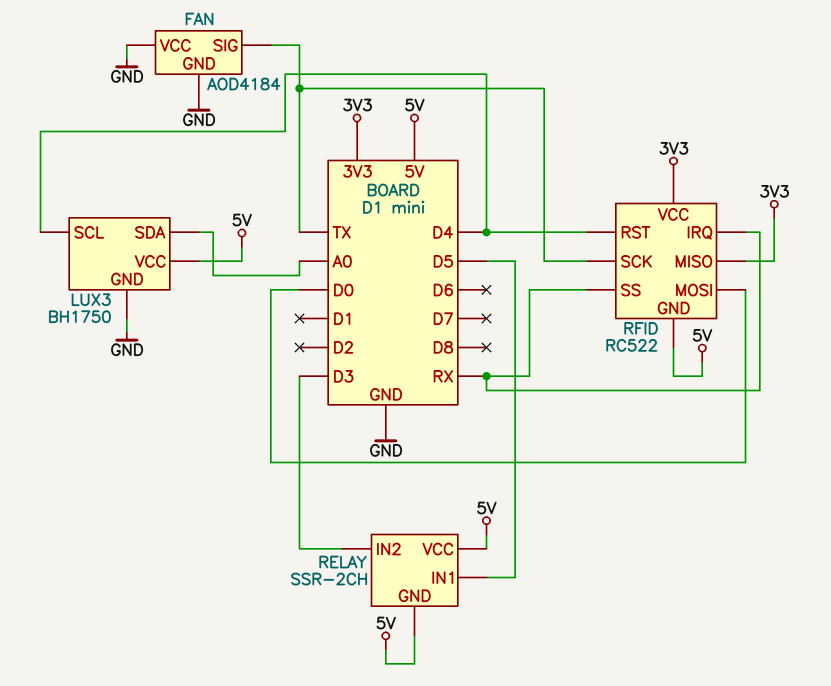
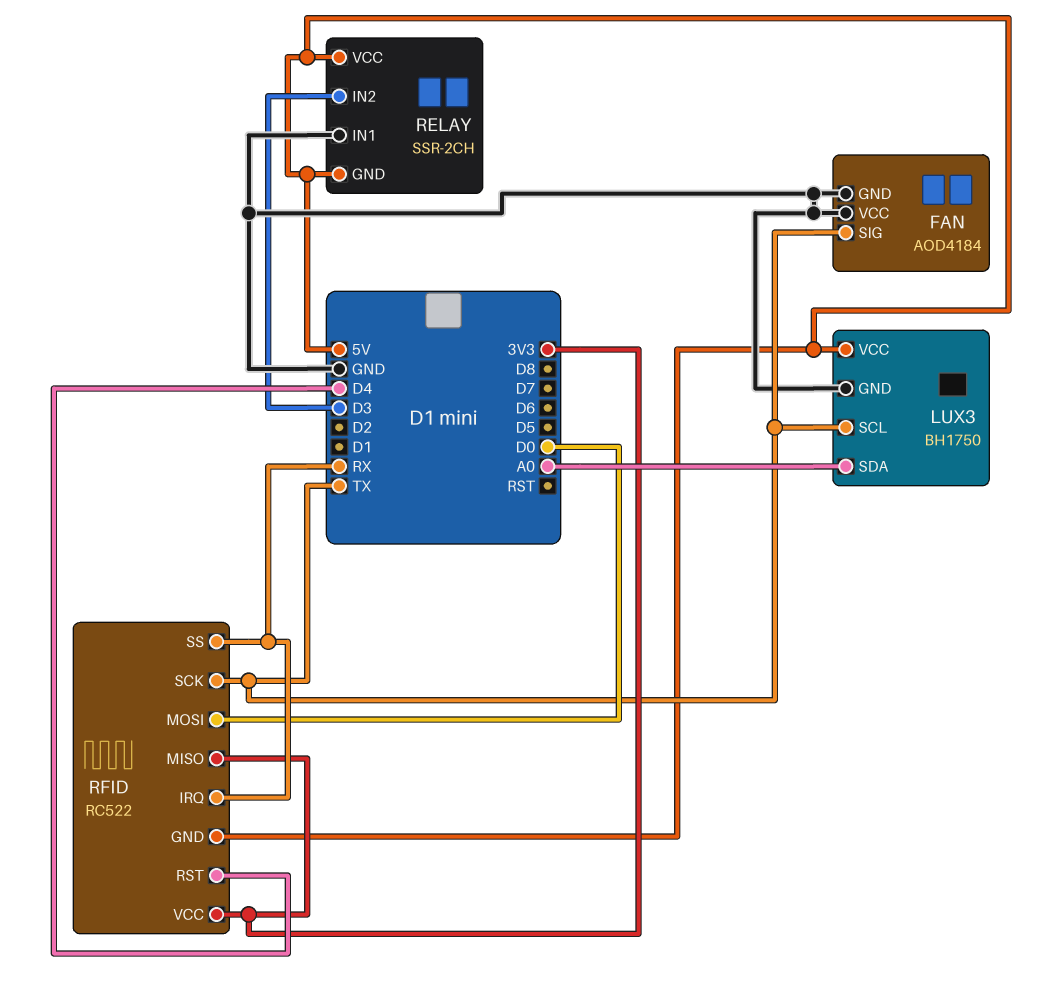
LUX3 pin SCL: D4 -> TX
RELAY pin IN1: D5 -> GND

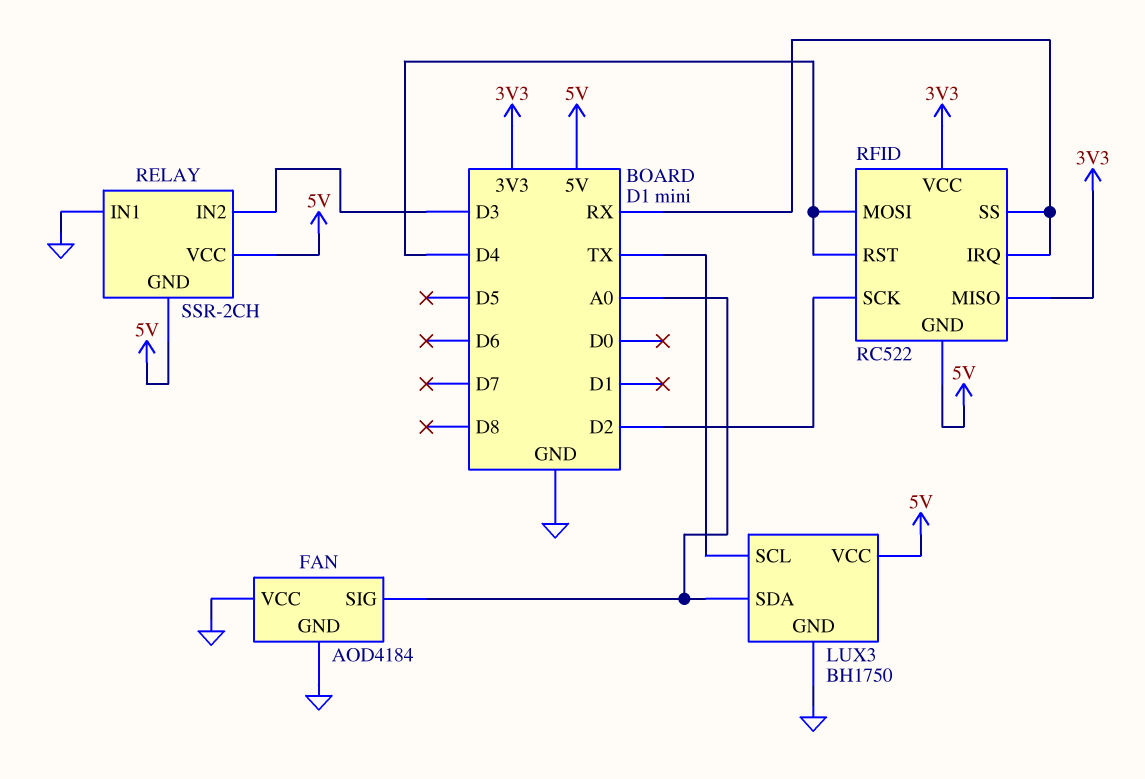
FAN pin SIG: TX -> A0
RFID pin MOSI: D0 -> D4
RFID pin SCK: TX -> D2

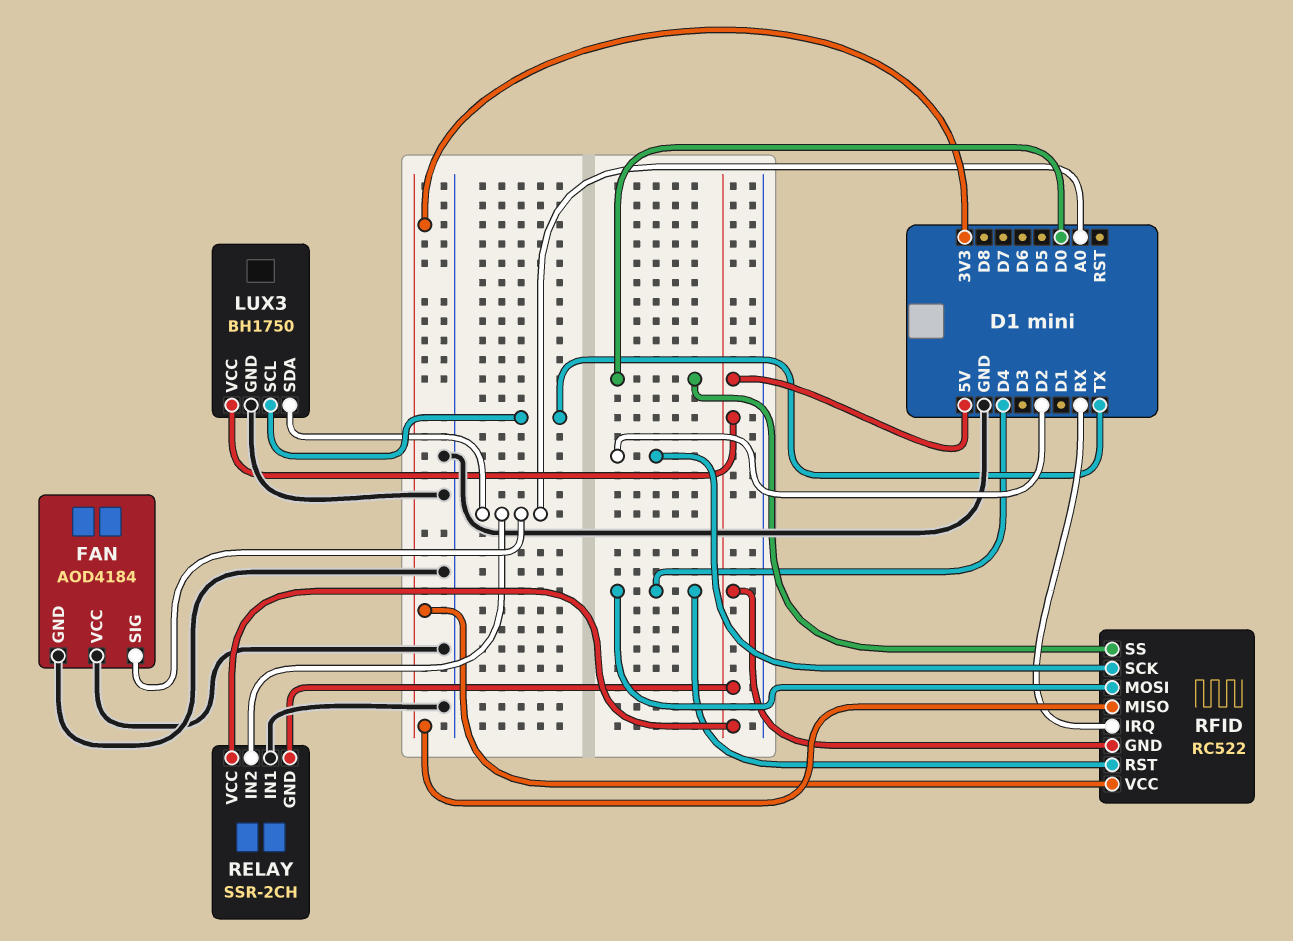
RELAY pin IN2: D3 -> A0
RFID pin SS: RX -> D0

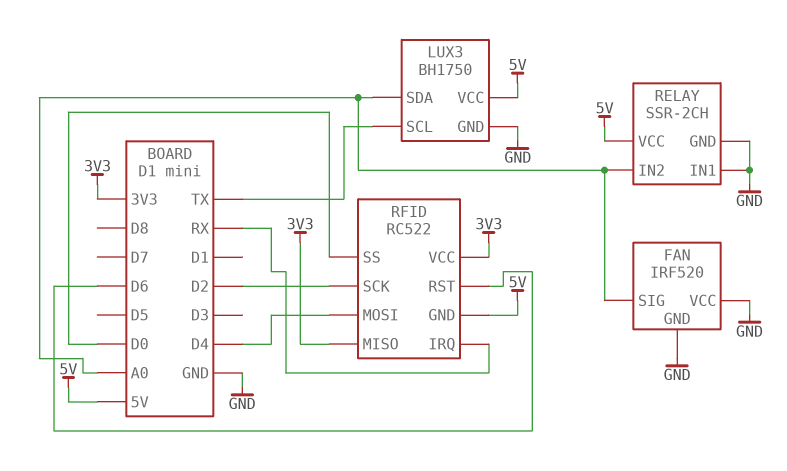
FAN: AOD4184 -> IRF520
RELAY pin GND: 5V -> GND
RFID pin RST: D4 -> D6

